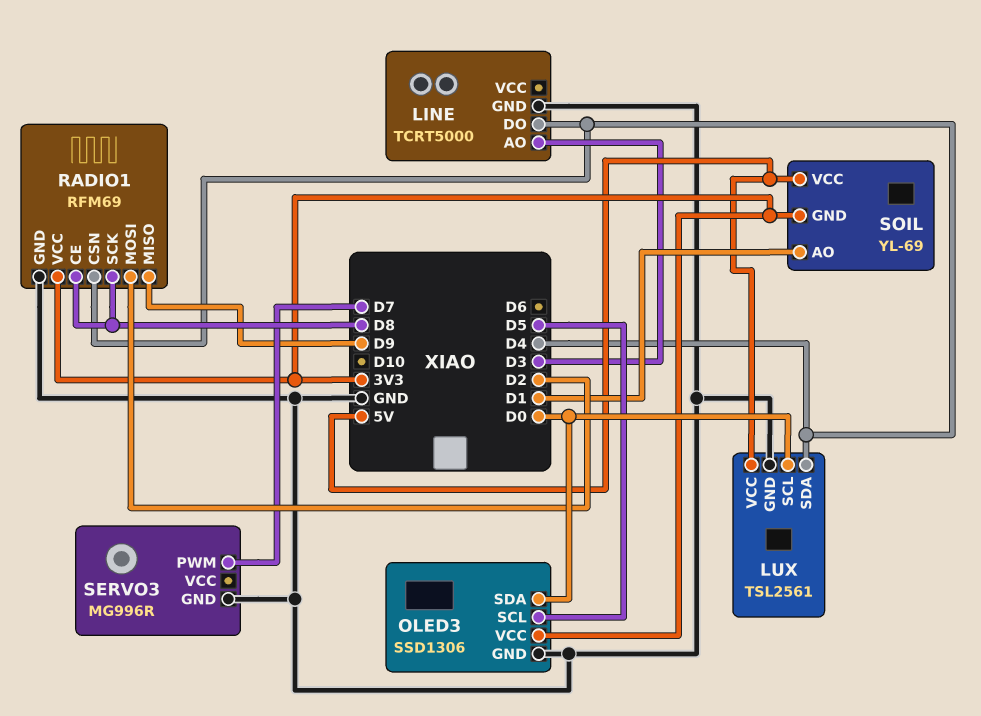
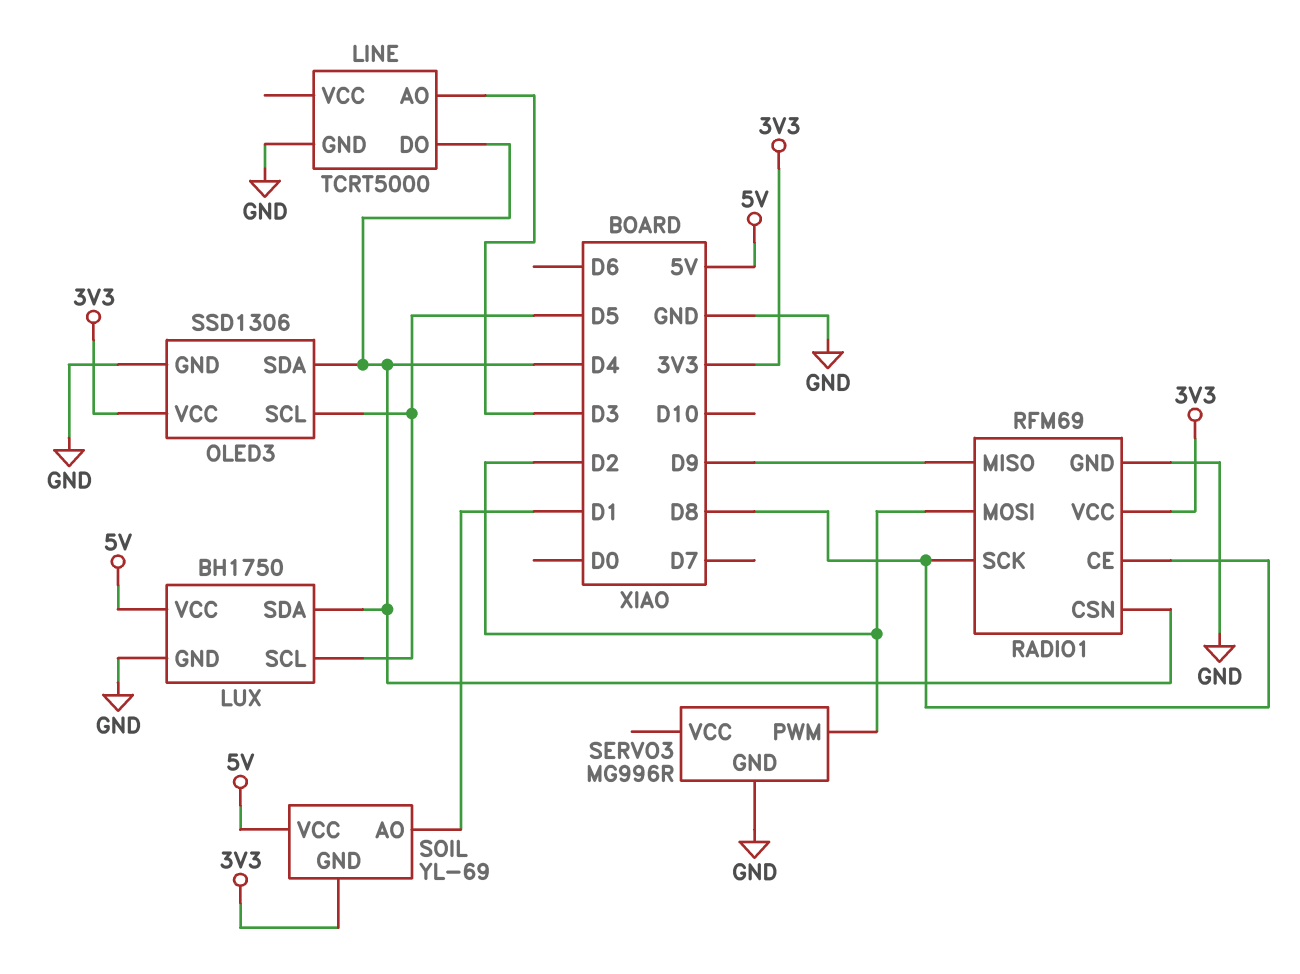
LUX: TSL2561 -> BH1750
LUX pin SCL: D0 -> D5
OLED3 pin SDA: D0 -> D4
SERVO3 pin PWM: D7 -> D2

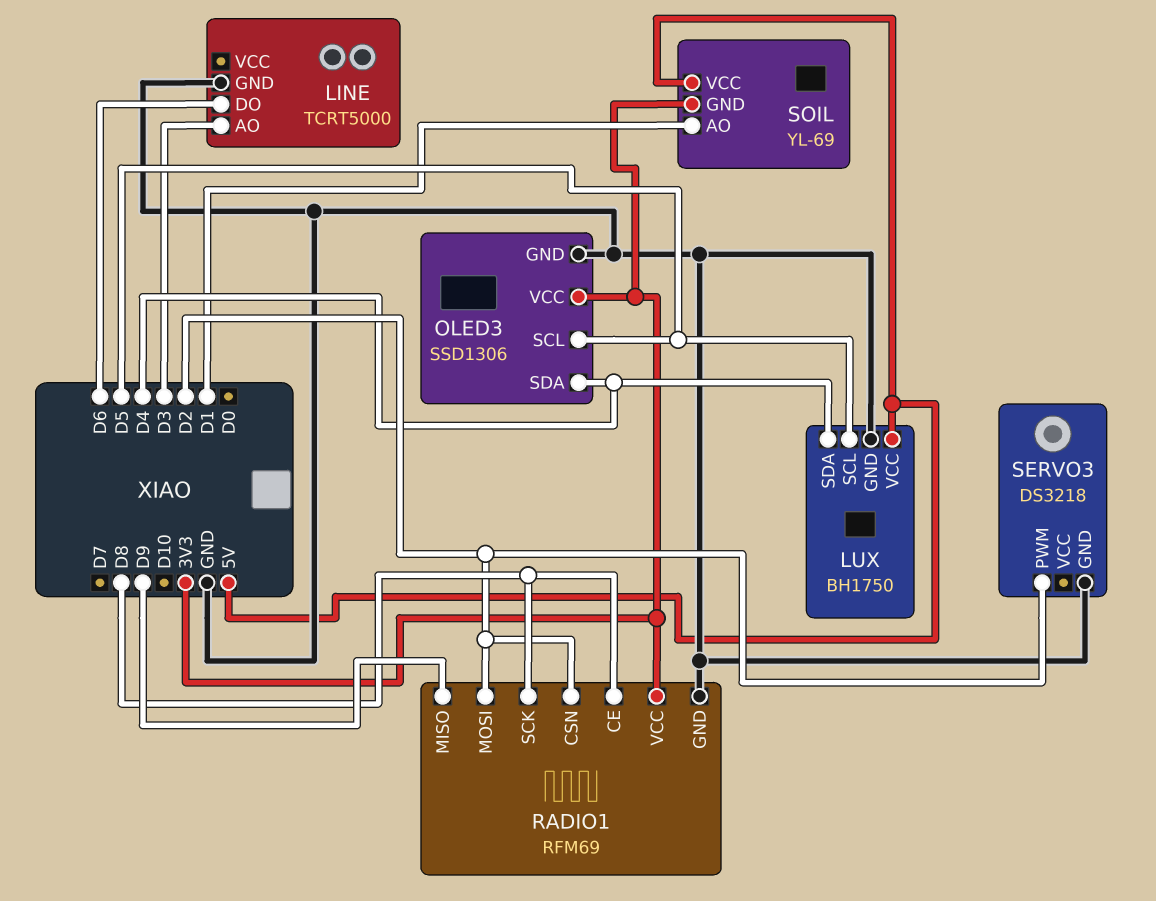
LINE pin DO: D4 -> D6
RADIO1 pin CSN: D4 -> D2
SERVO3: MG996R -> DS3218

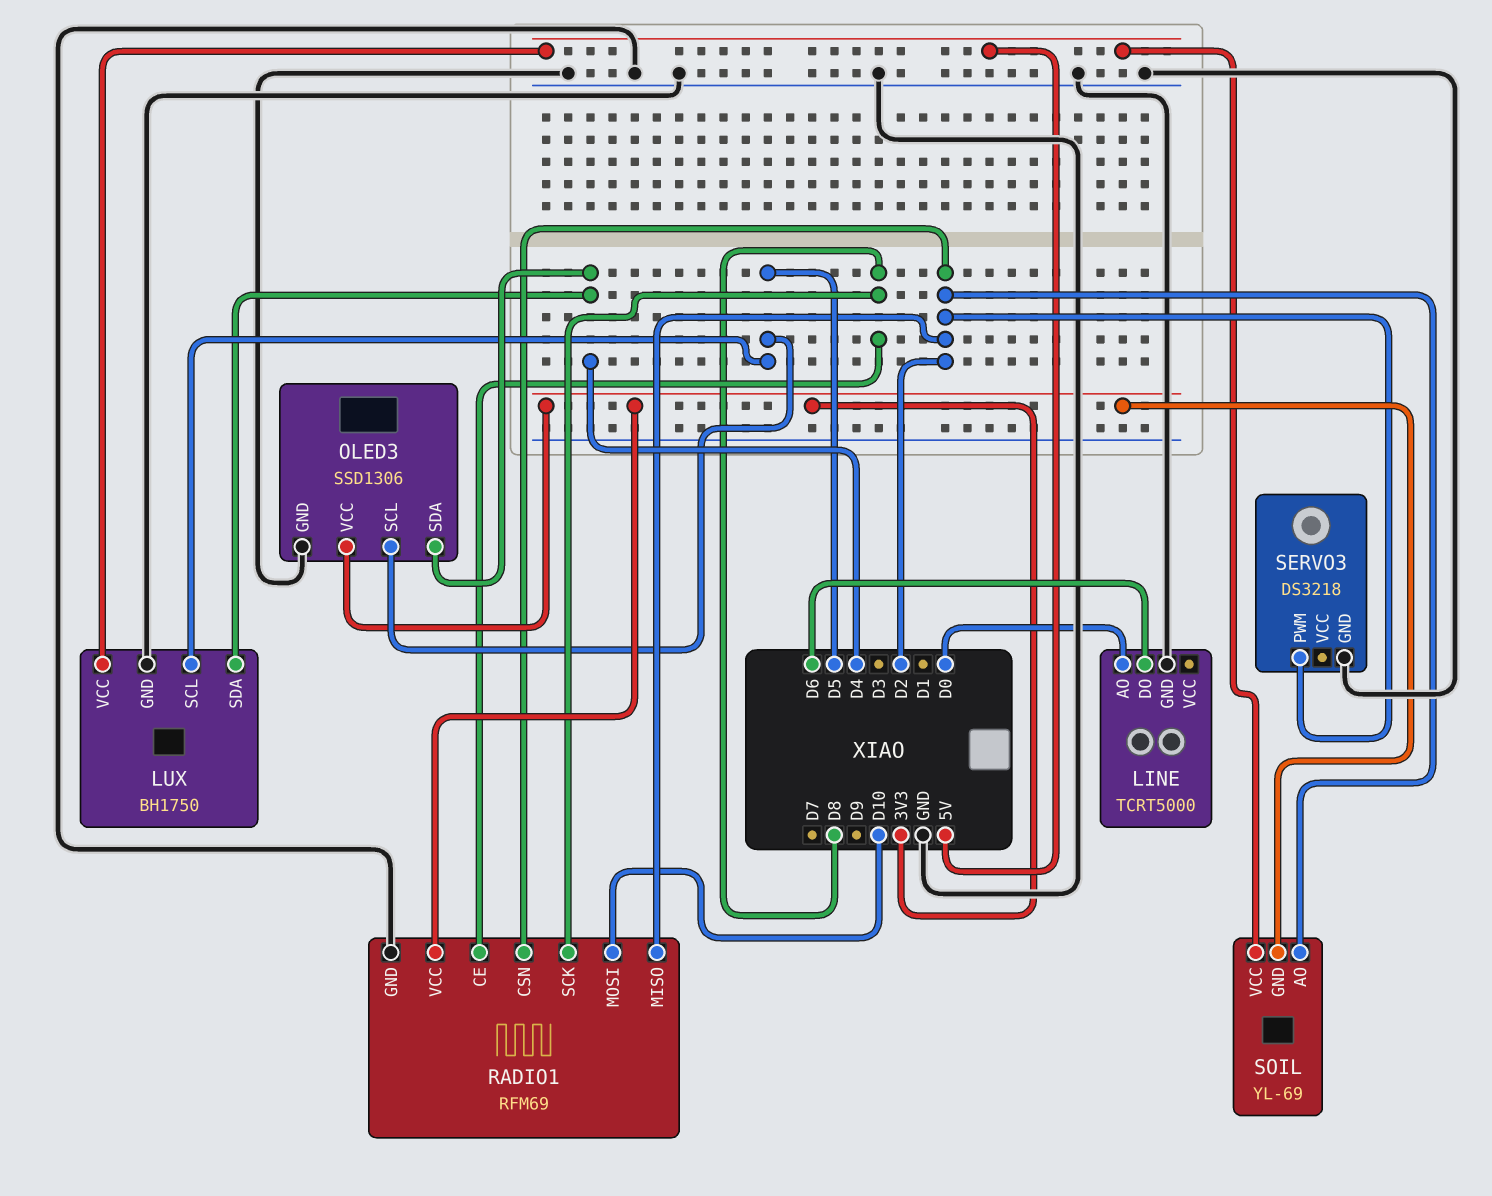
LINE pin AO: D3 -> D0
RADIO1 pin MISO: D9 -> D2
RADIO1 pin MOSI: D2 -> D10
SOIL pin AO: D1 -> D2

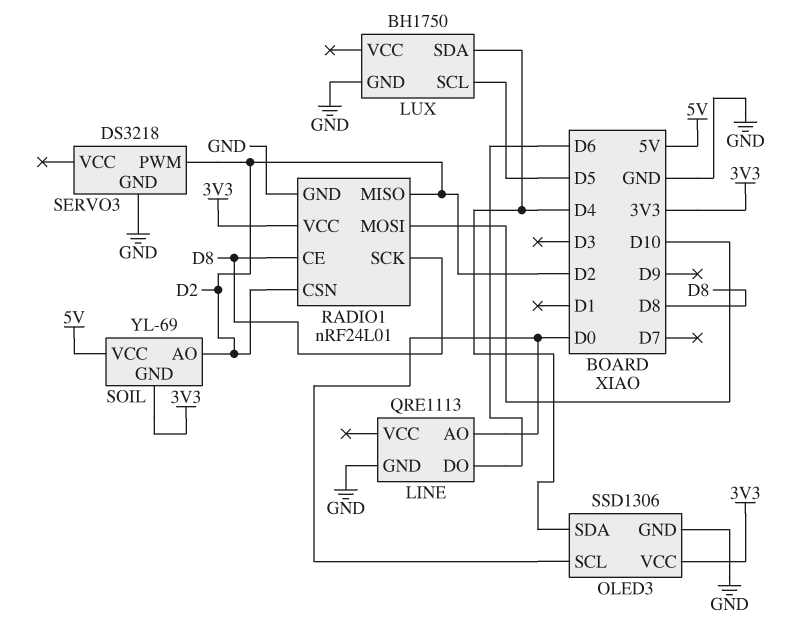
LINE: TCRT5000 -> QRE1113
LUX pin VCC: 5V -> none
OLED3 pin SCL: D5 -> D0
RADIO1: RFM69 -> nRF24L01

